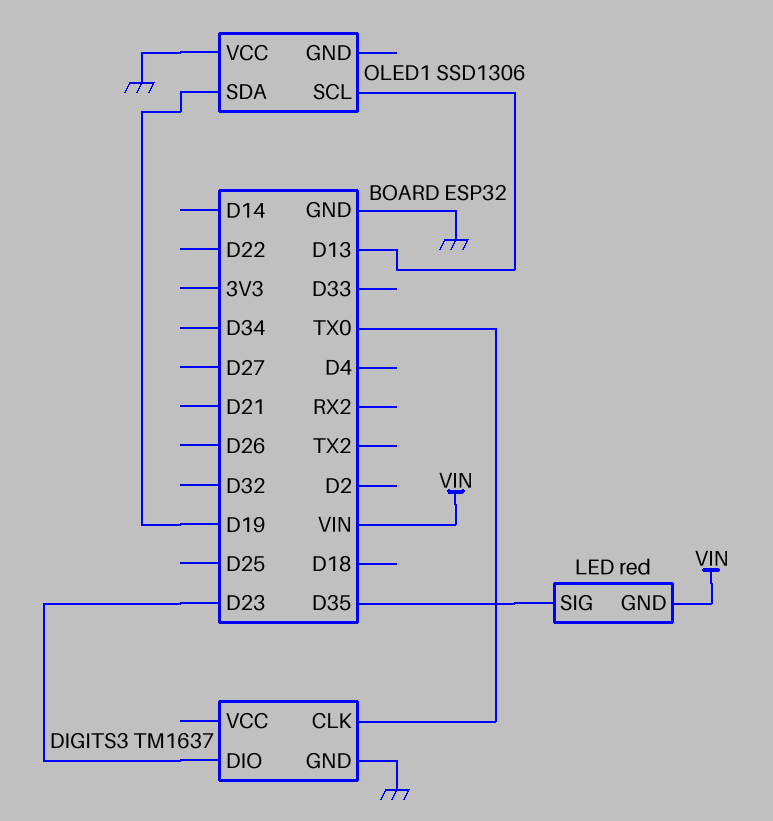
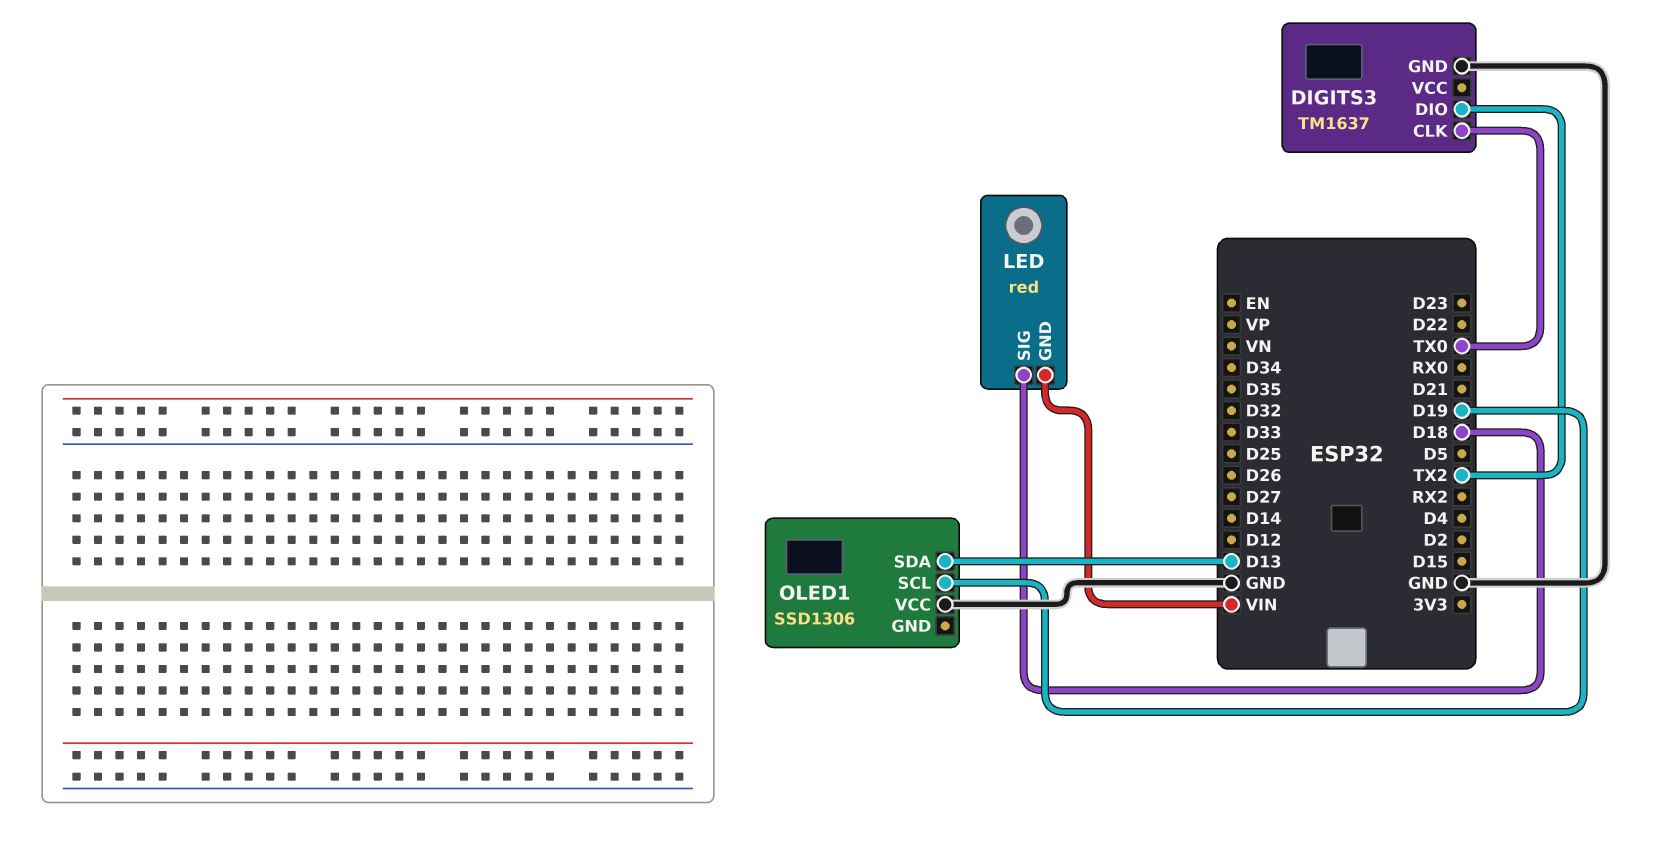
DIGITS3 pin DIO: D23 -> TX2
LED pin SIG: D35 -> D18
OLED1 pin SCL: D13 -> D19
OLED1 pin SDA: D19 -> D13

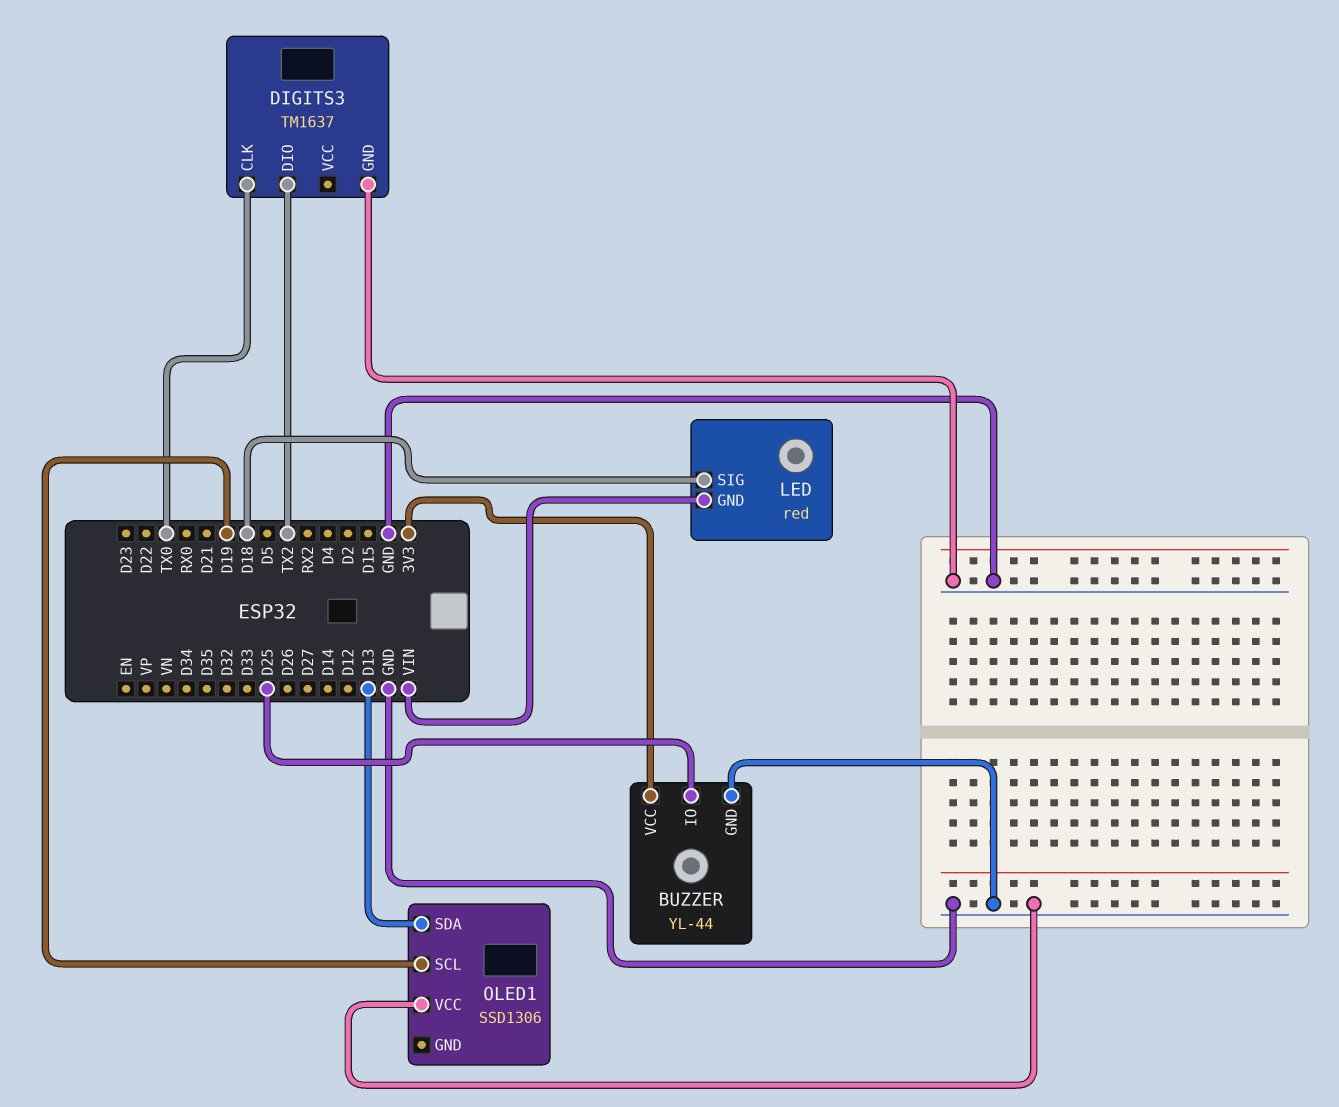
BUZZER: none -> YL-44
BUZZER pin GND: none -> GND
BUZZER pin IO: none -> D25
BUZZER pin VCC: none -> 3V3

